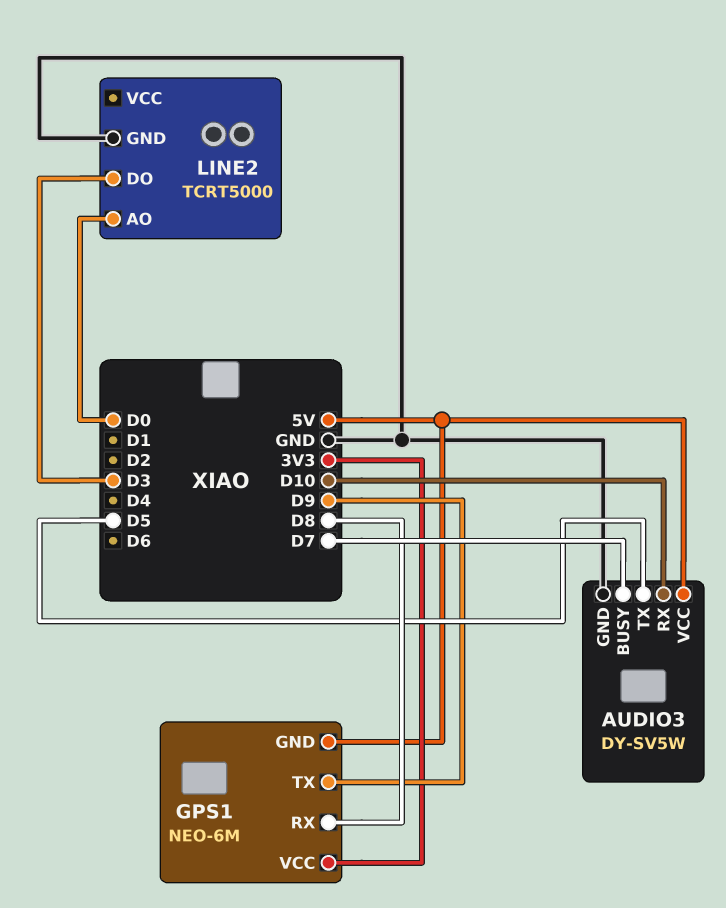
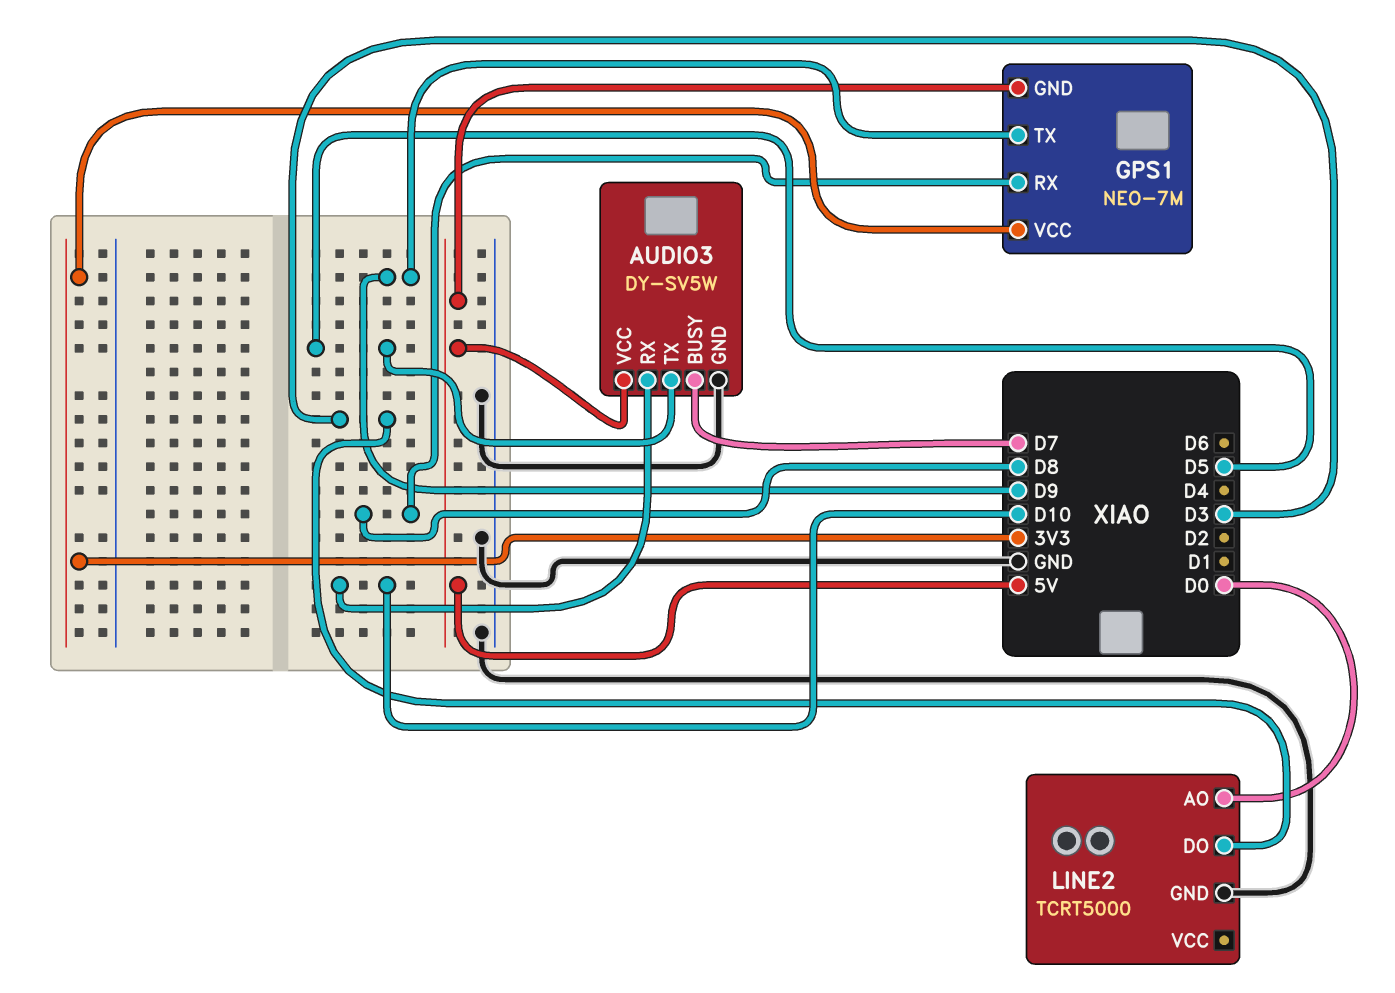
GPS1: NEO-6M -> NEO-7M

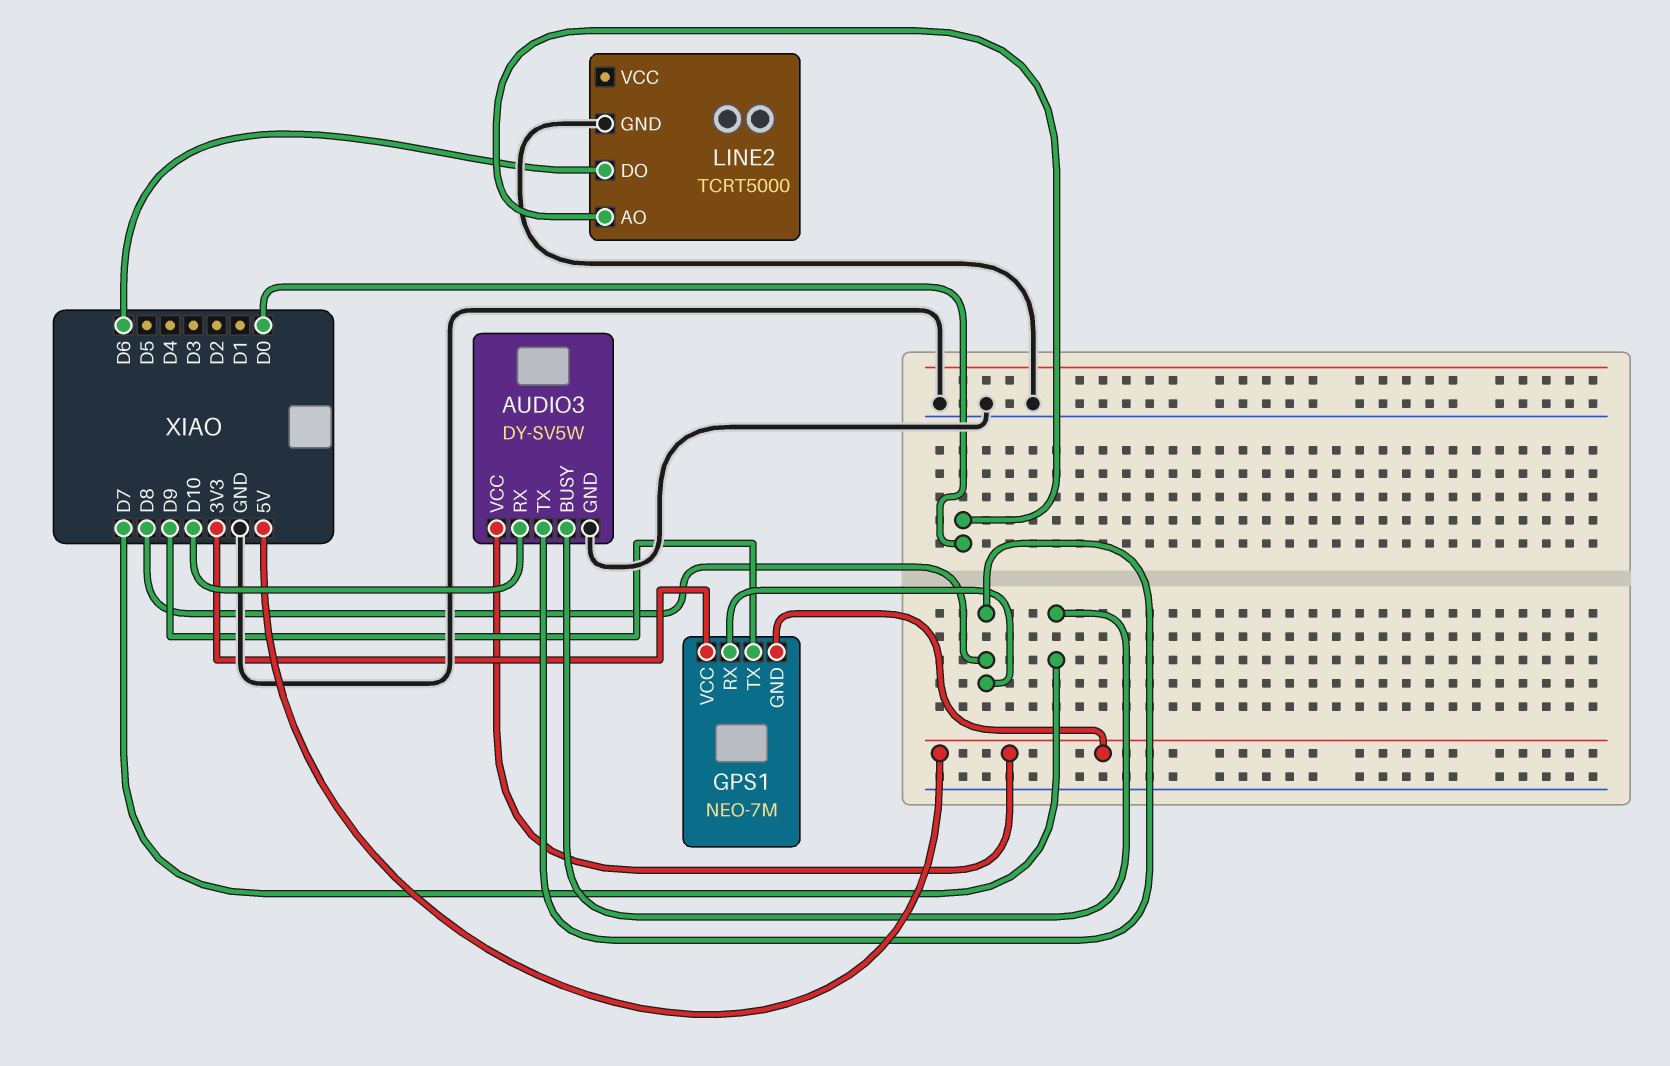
AUDIO3 pin TX: D5 -> D8
LINE2 pin DO: D3 -> D6

